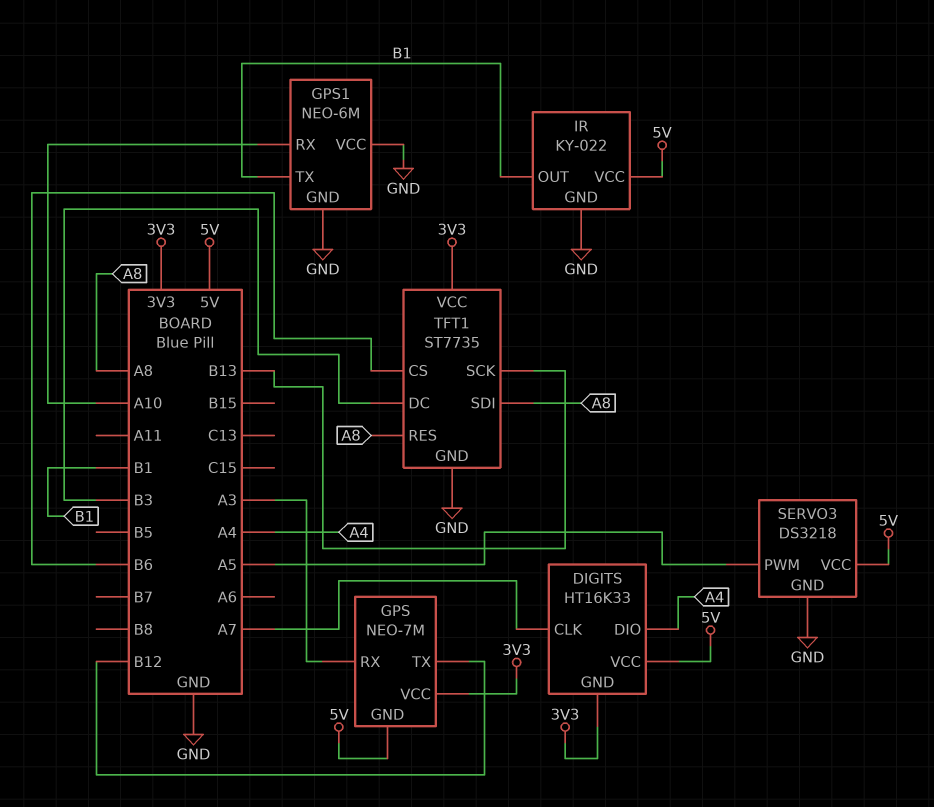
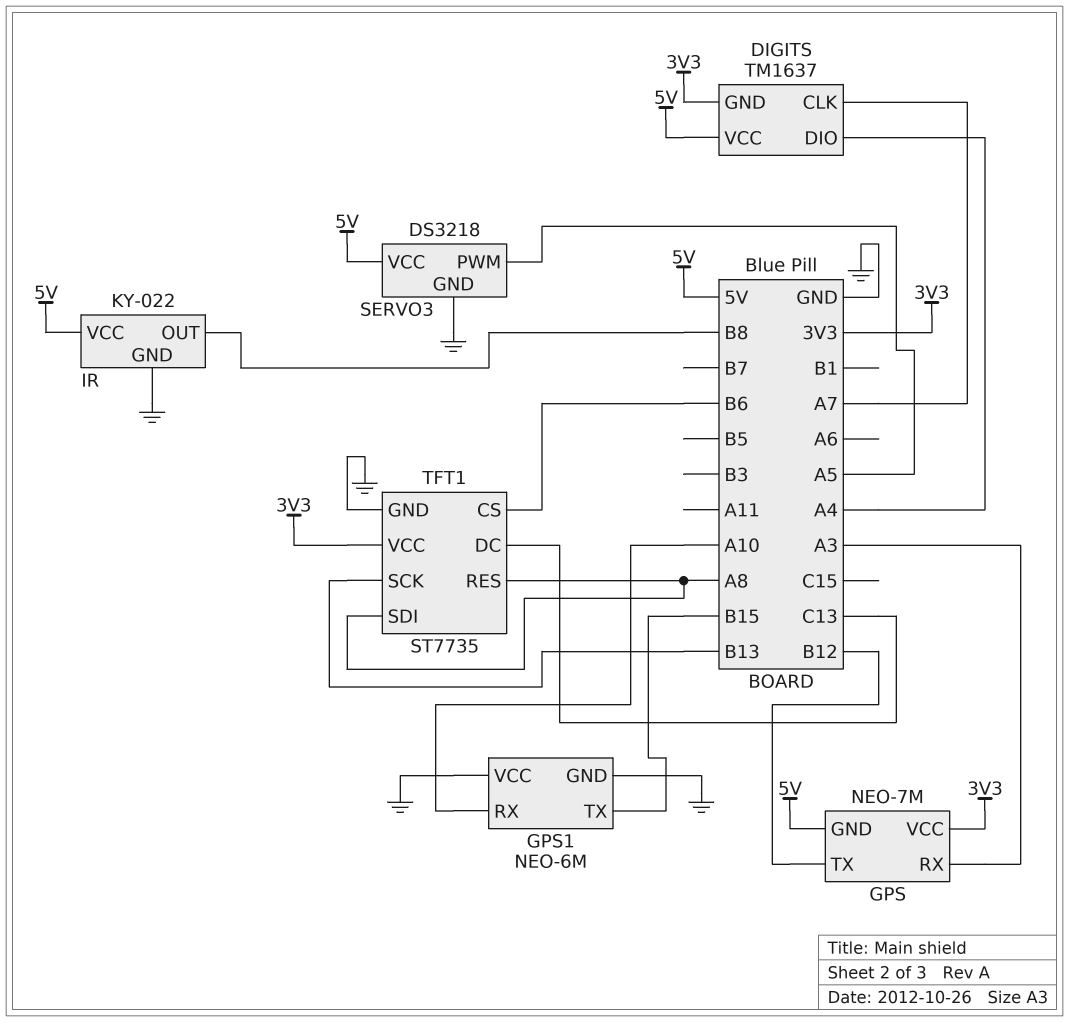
DIGITS: HT16K33 -> TM1637
GPS1 pin TX: B1 -> B15
IR pin OUT: B1 -> B8
TFT1 pin DC: B3 -> C13

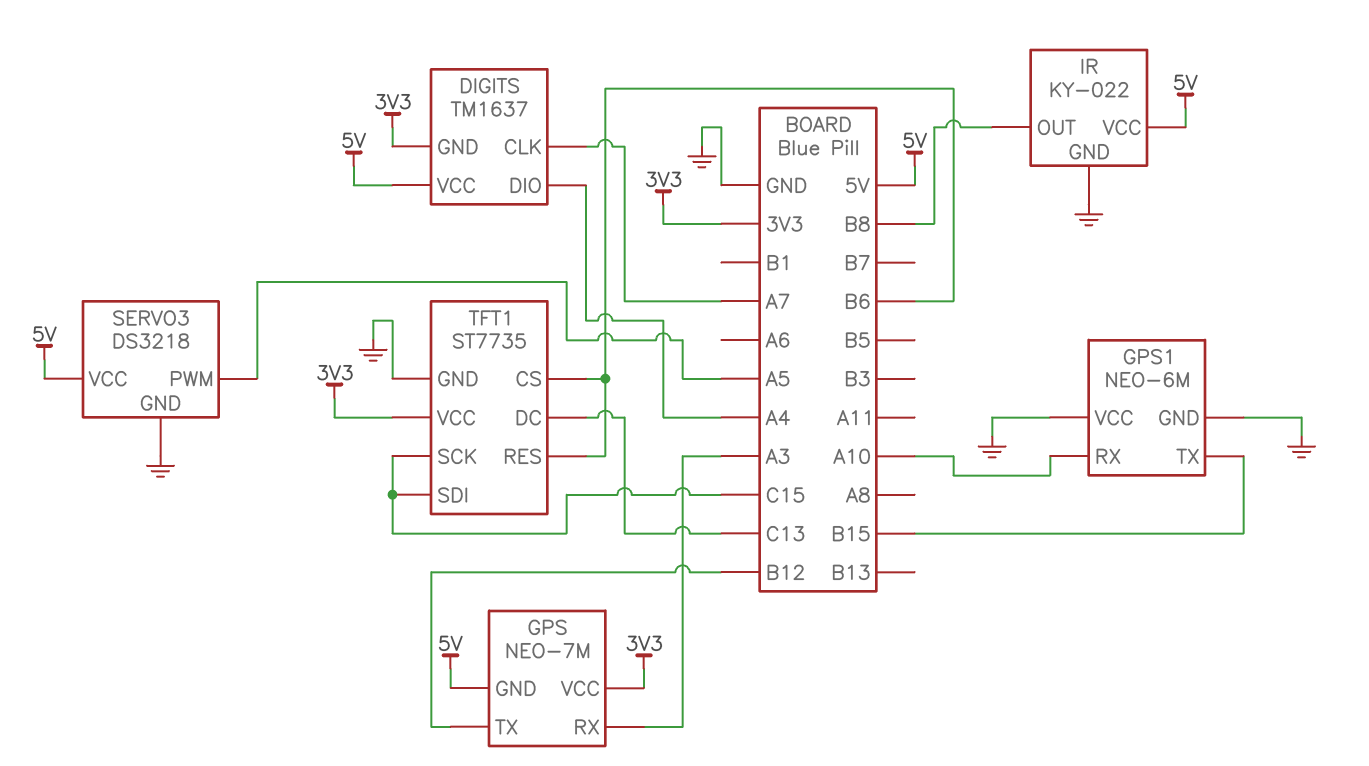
TFT1 pin RES: A8 -> B6
TFT1 pin SCK: B13 -> C15
TFT1 pin SDI: A8 -> C15

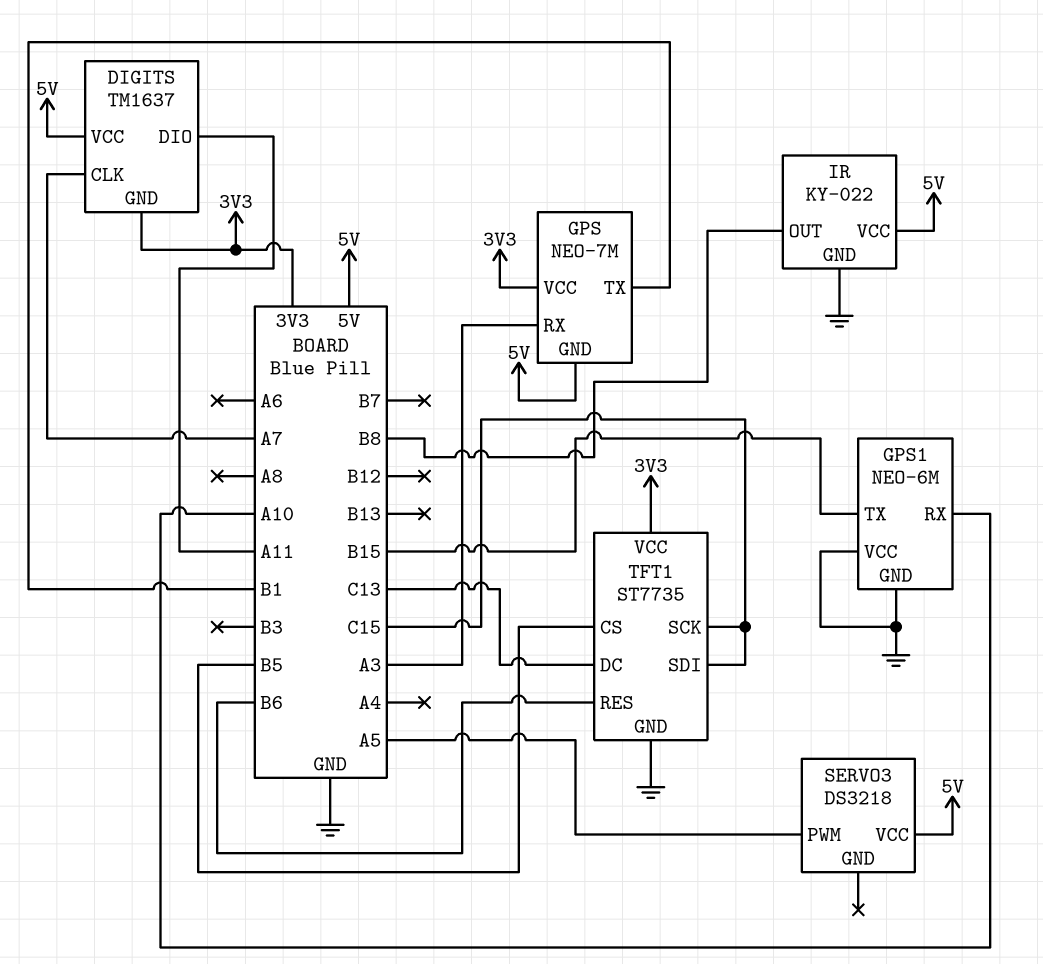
DIGITS pin DIO: A4 -> A11
GPS pin TX: B12 -> B1
SERVO3 pin GND: GND -> none
TFT1 pin CS: B6 -> B5

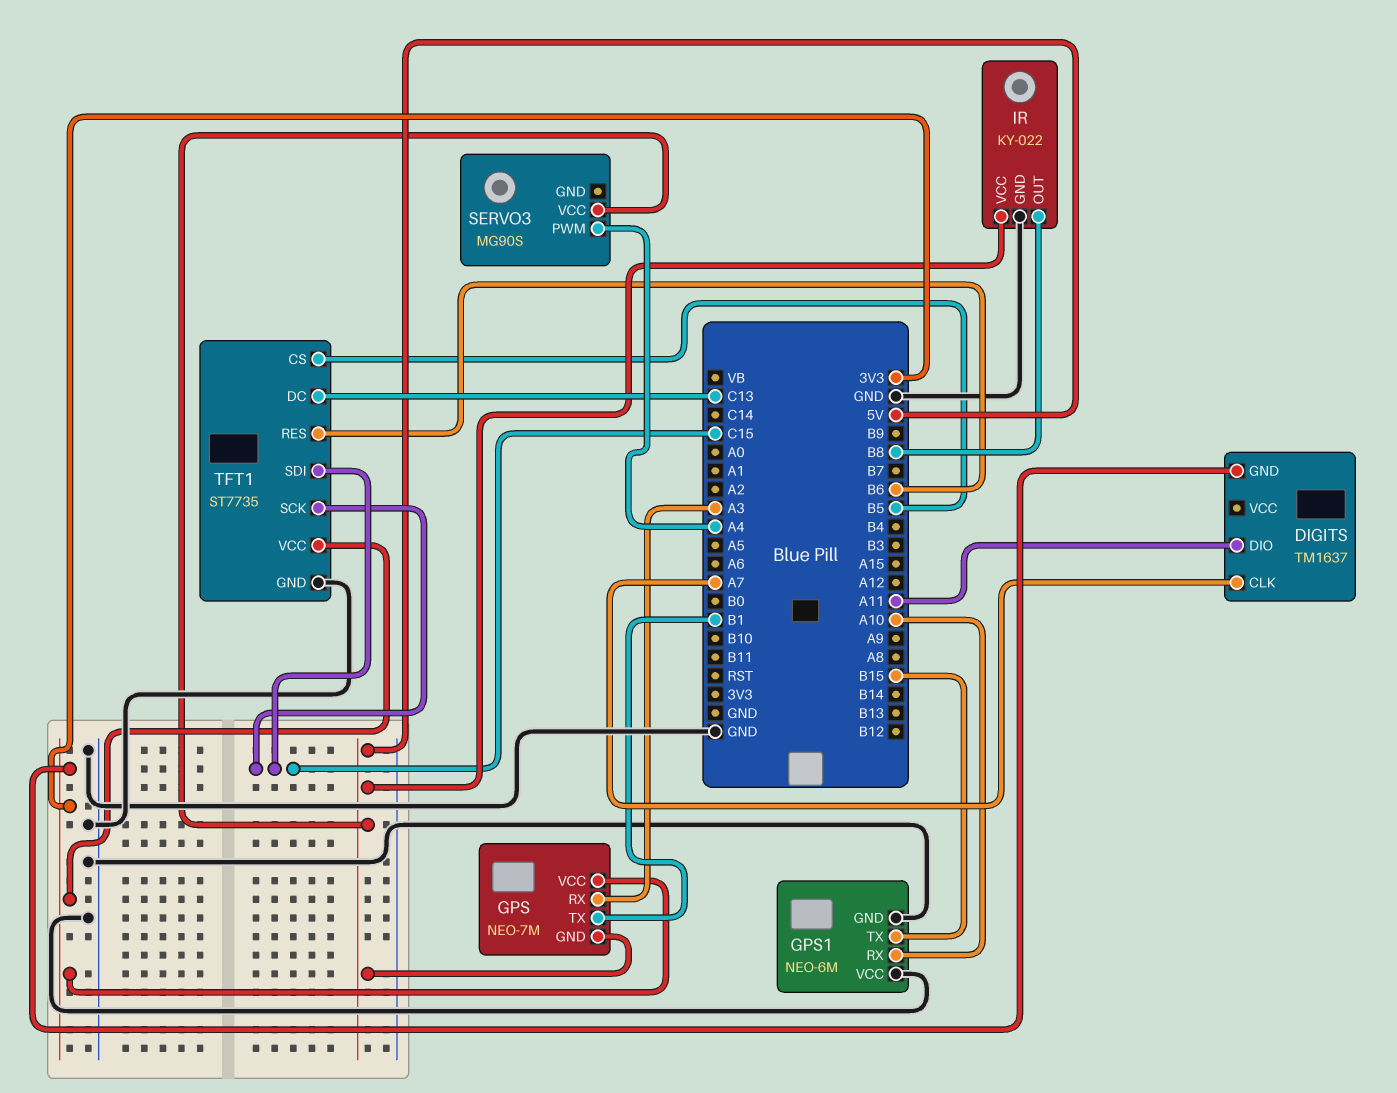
DIGITS pin VCC: 5V -> none
SERVO3: DS3218 -> MG90S
SERVO3 pin PWM: A5 -> A4

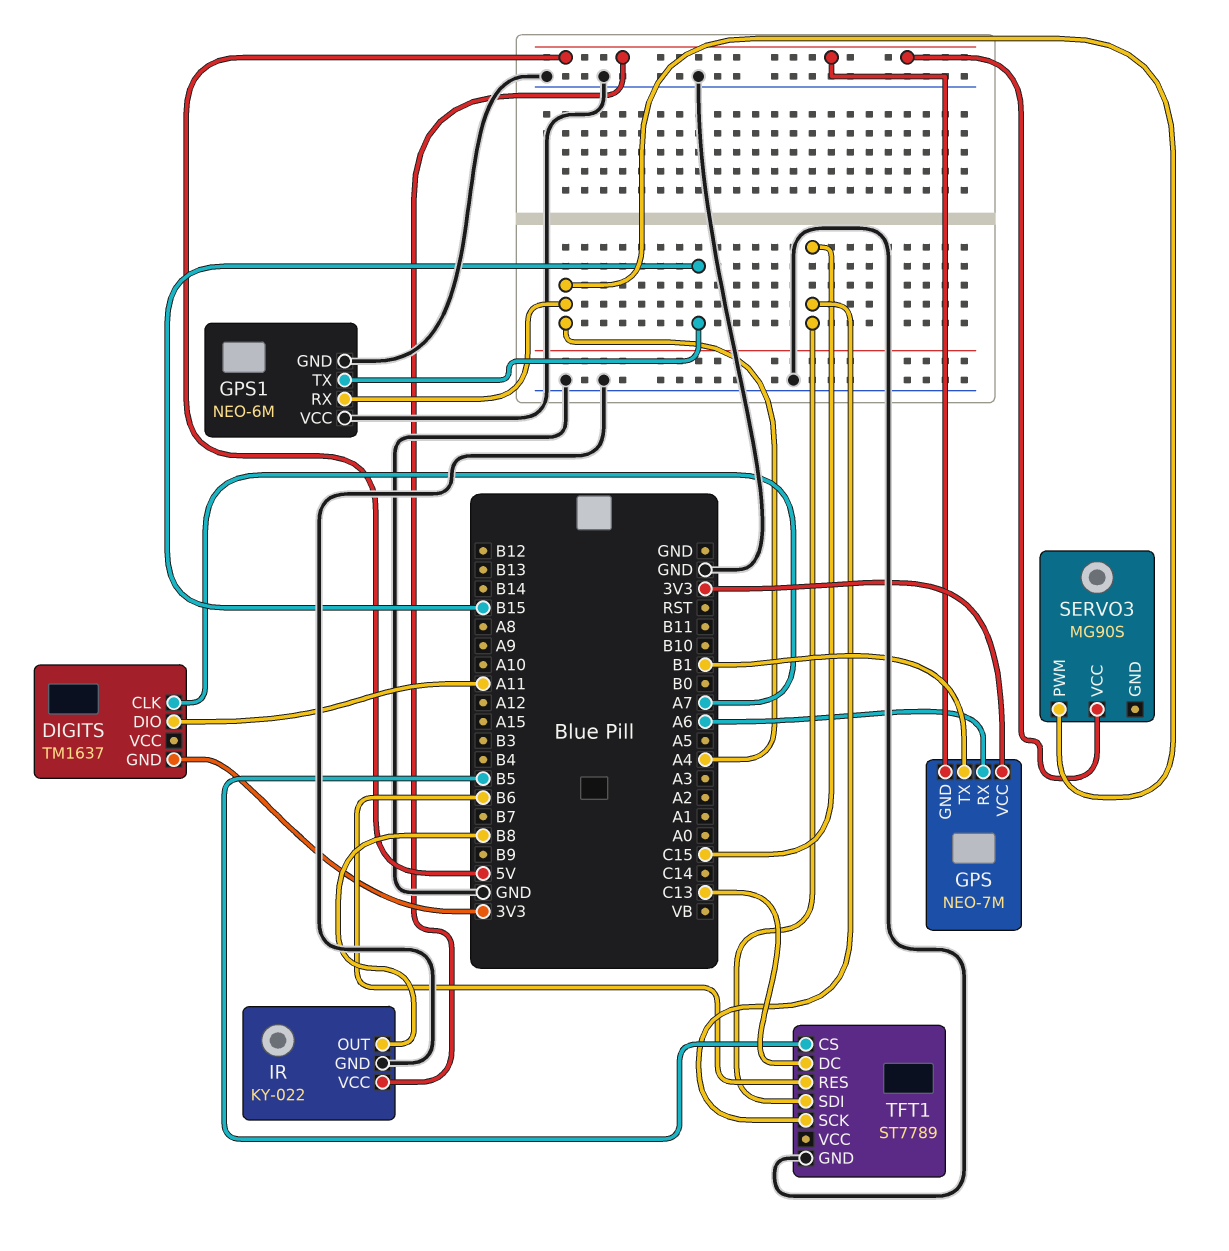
GPS pin RX: A3 -> A6
GPS1 pin RX: A10 -> A4
TFT1: ST7735 -> ST7789
TFT1 pin VCC: 3V3 -> none

